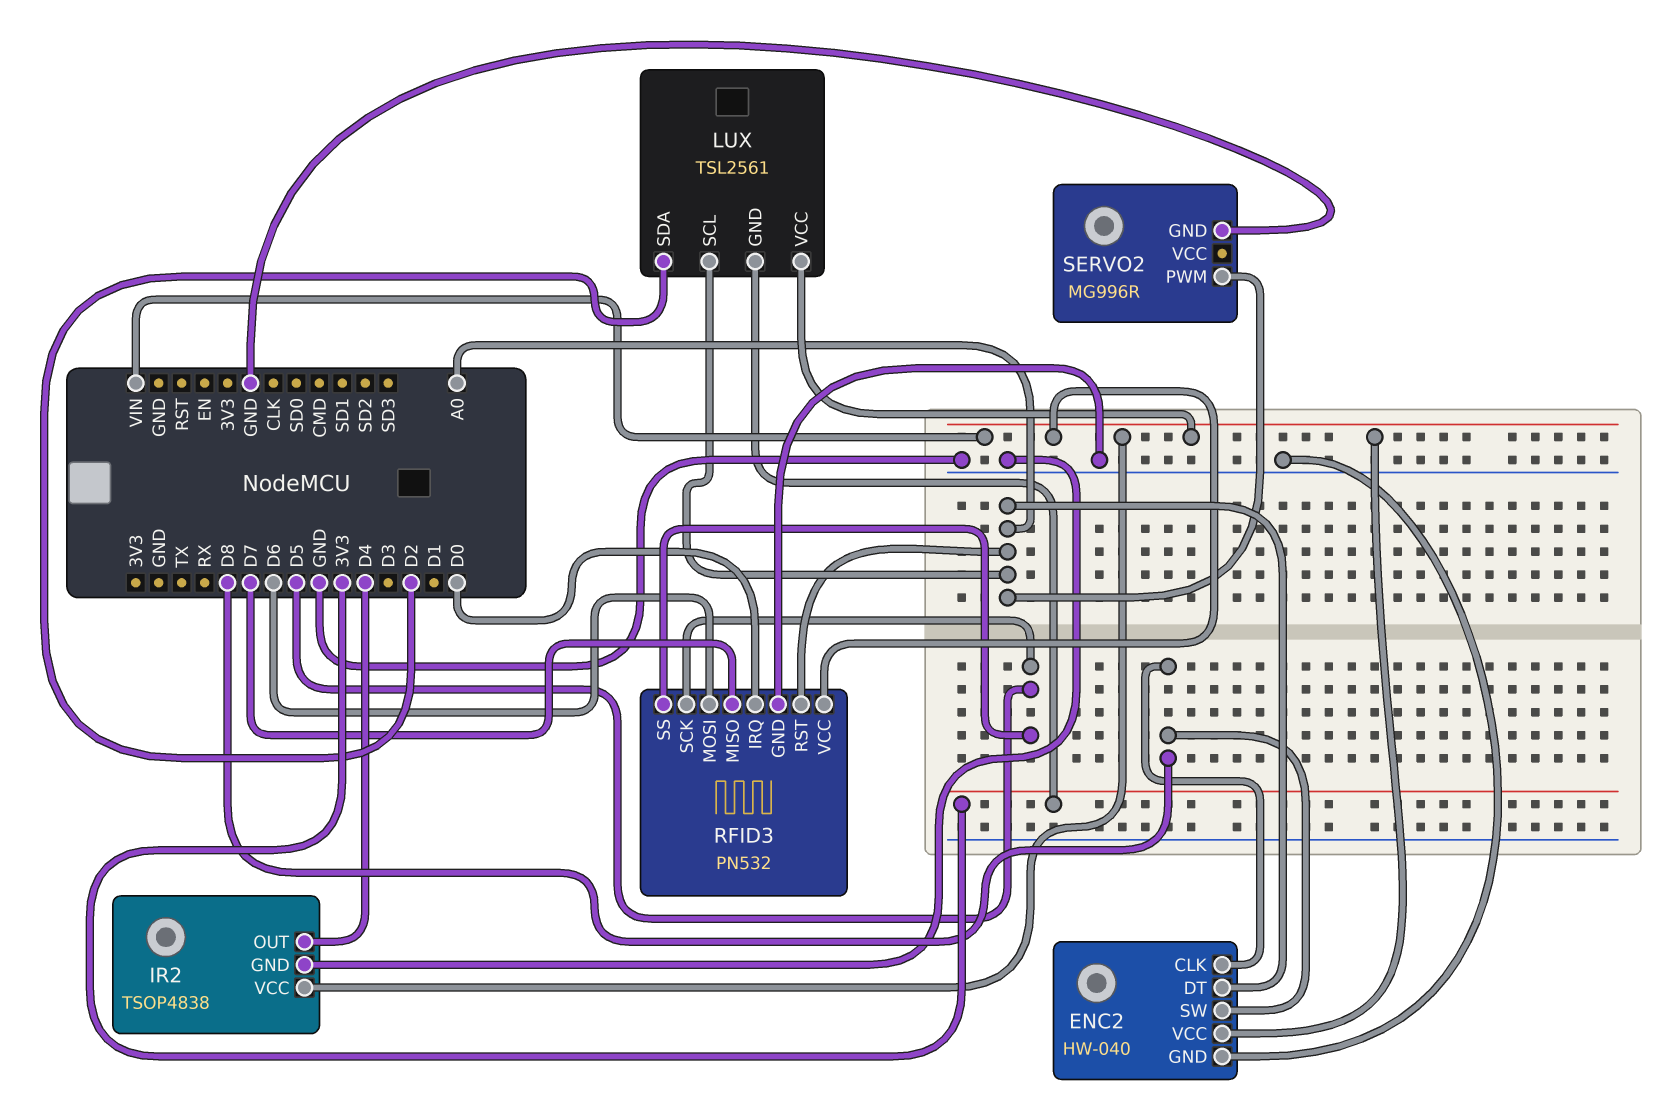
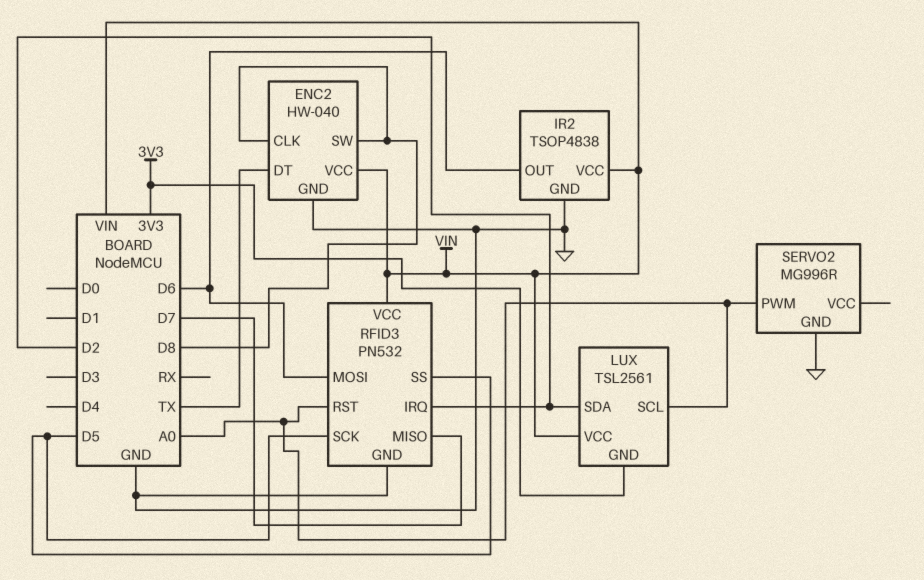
ENC2 pin DT: A0 -> TX
IR2 pin OUT: D4 -> D6
RFID3 pin IRQ: D0 -> D2

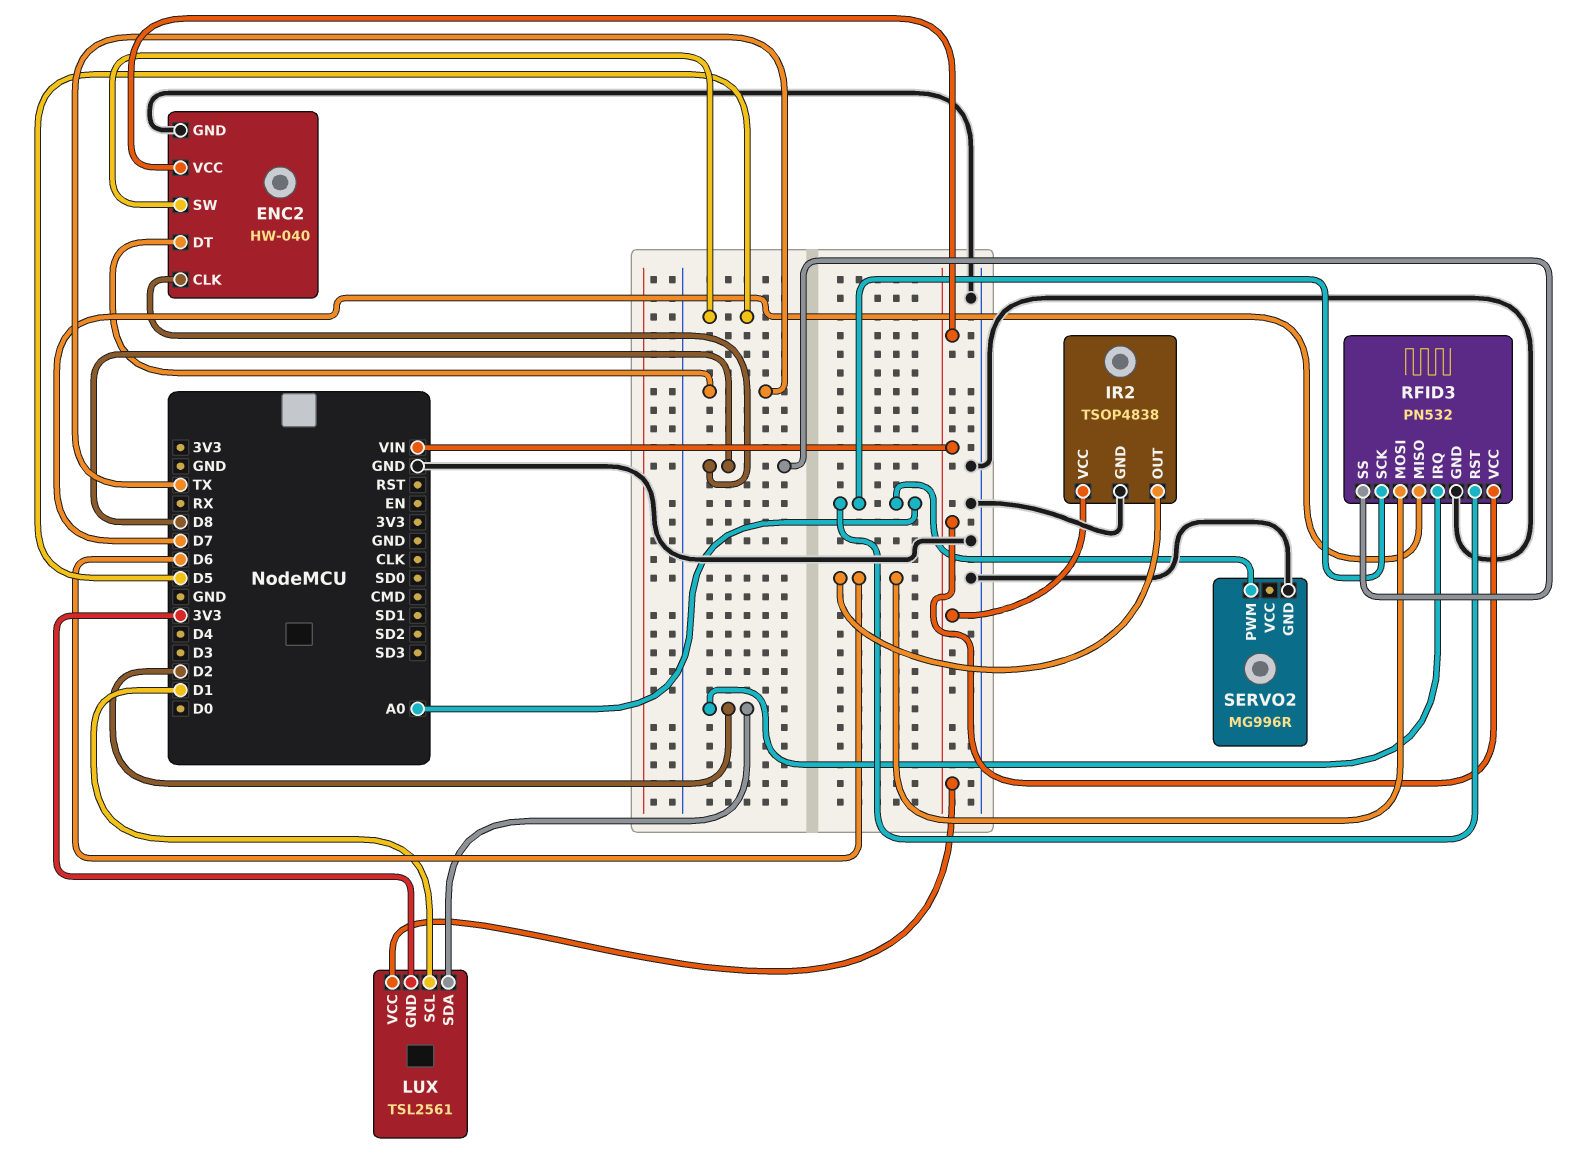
ENC2 pin SW: D8 -> D5
LUX pin SCL: A0 -> D1
RFID3 pin SCK: D5 -> A0
RFID3 pin SS: D5 -> D8

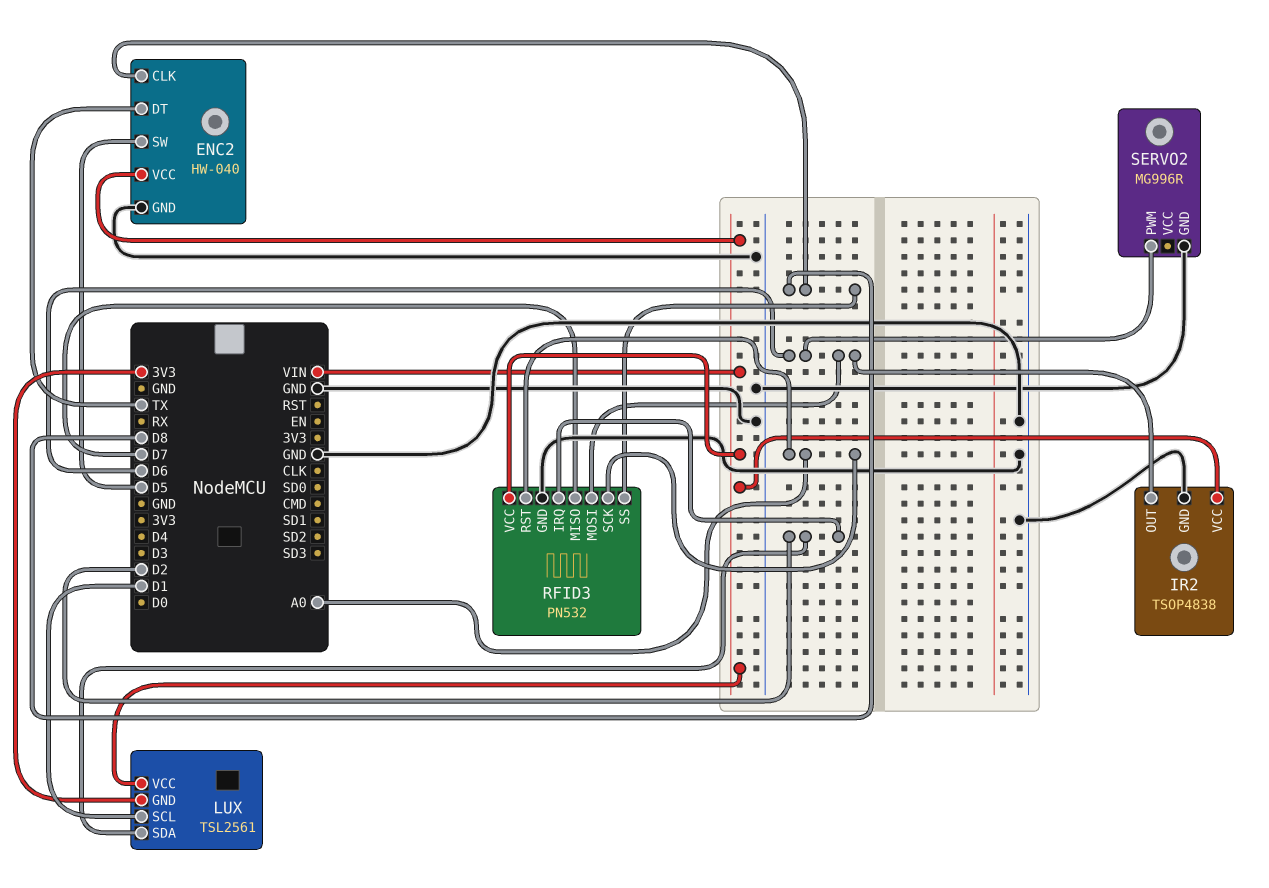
SERVO2 pin PWM: A0 -> D6

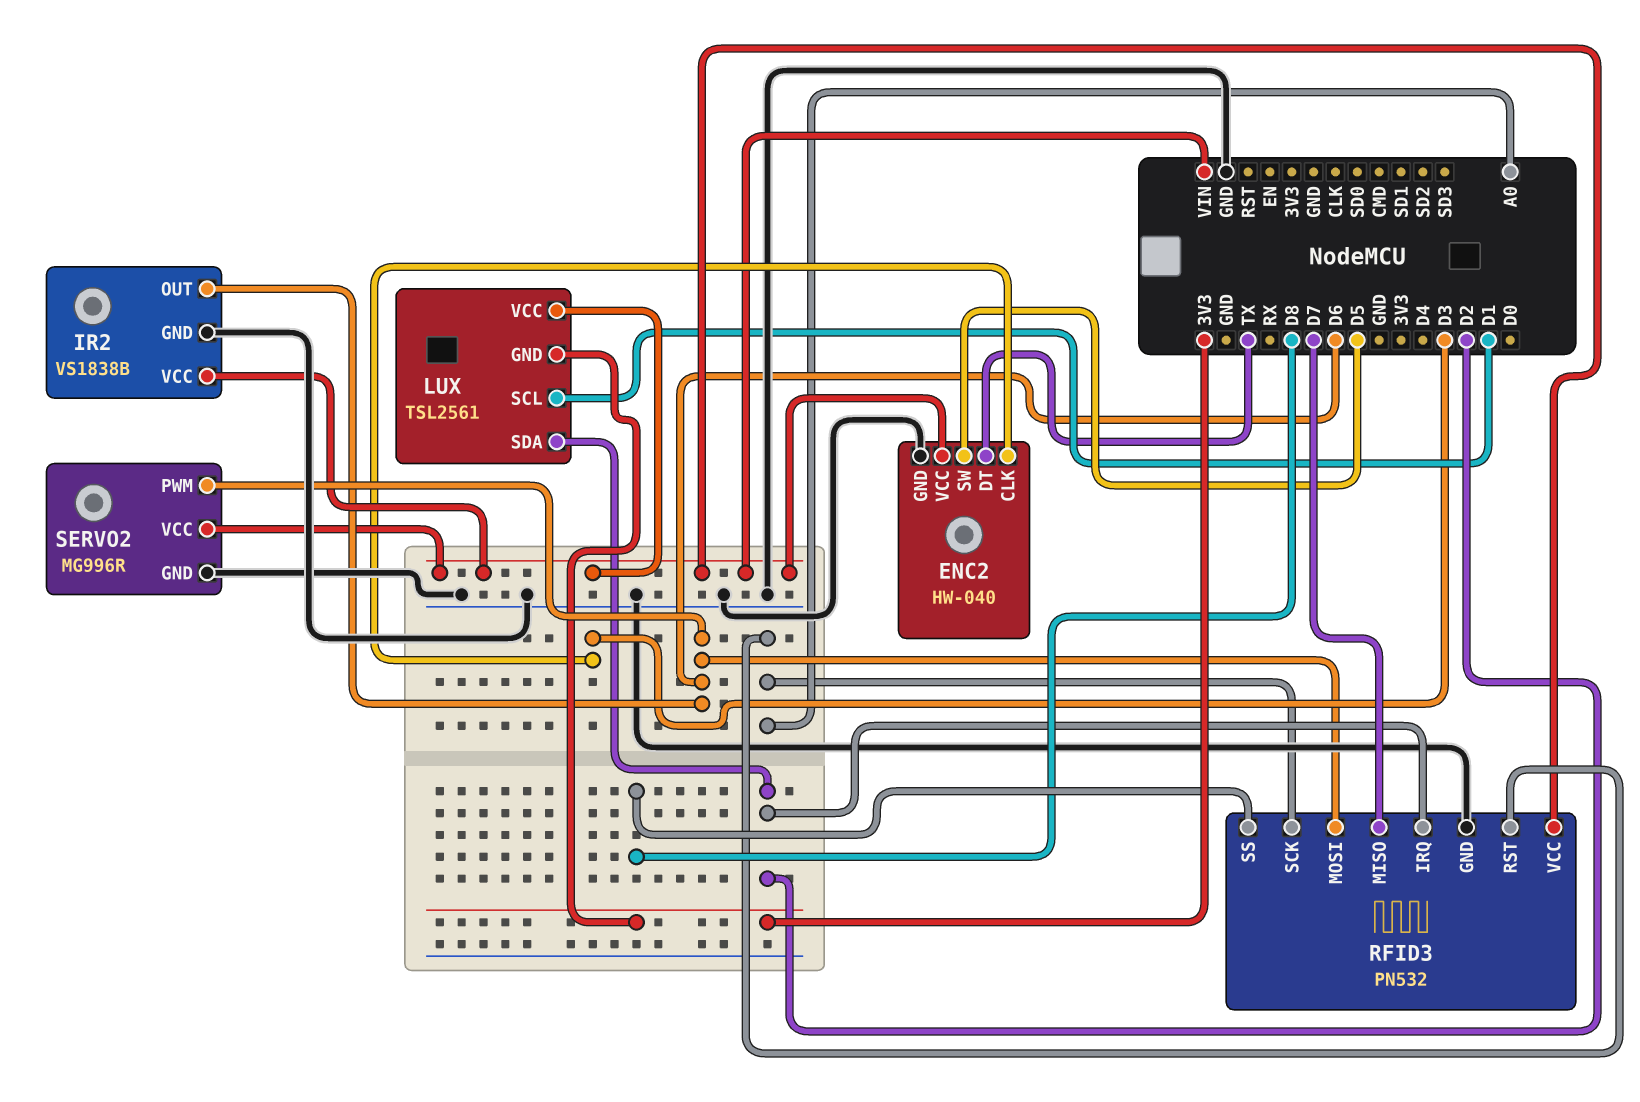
ENC2 pin CLK: D8 -> D3
IR2: TSOP4838 -> VS1838B
SERVO2 pin VCC: none -> VIN

